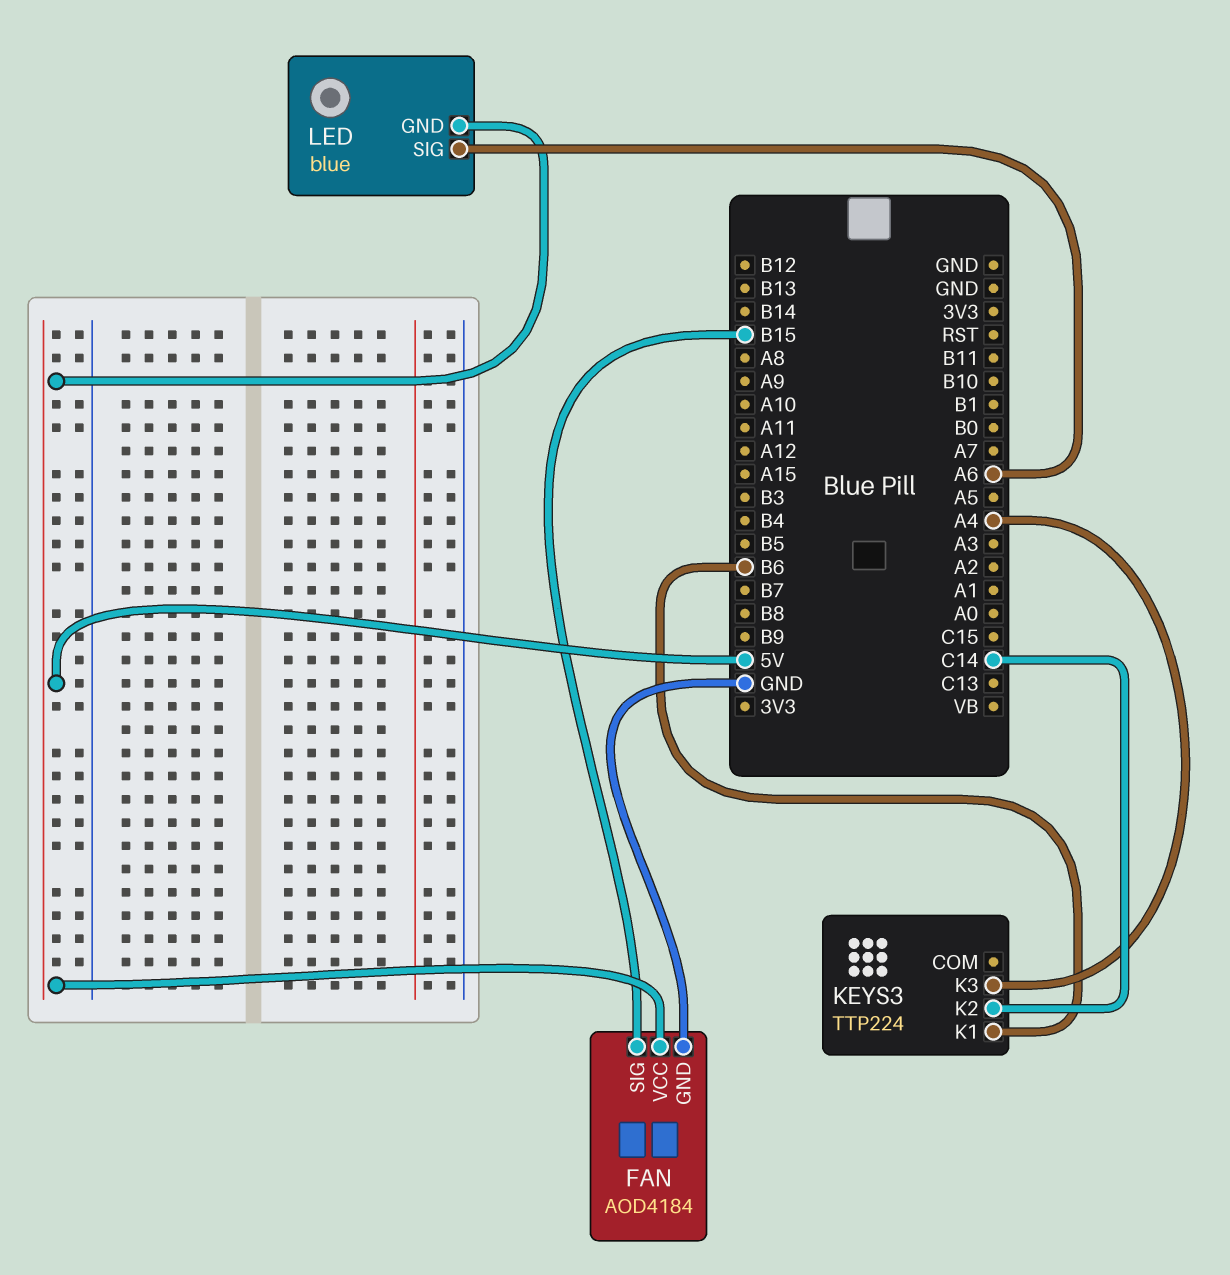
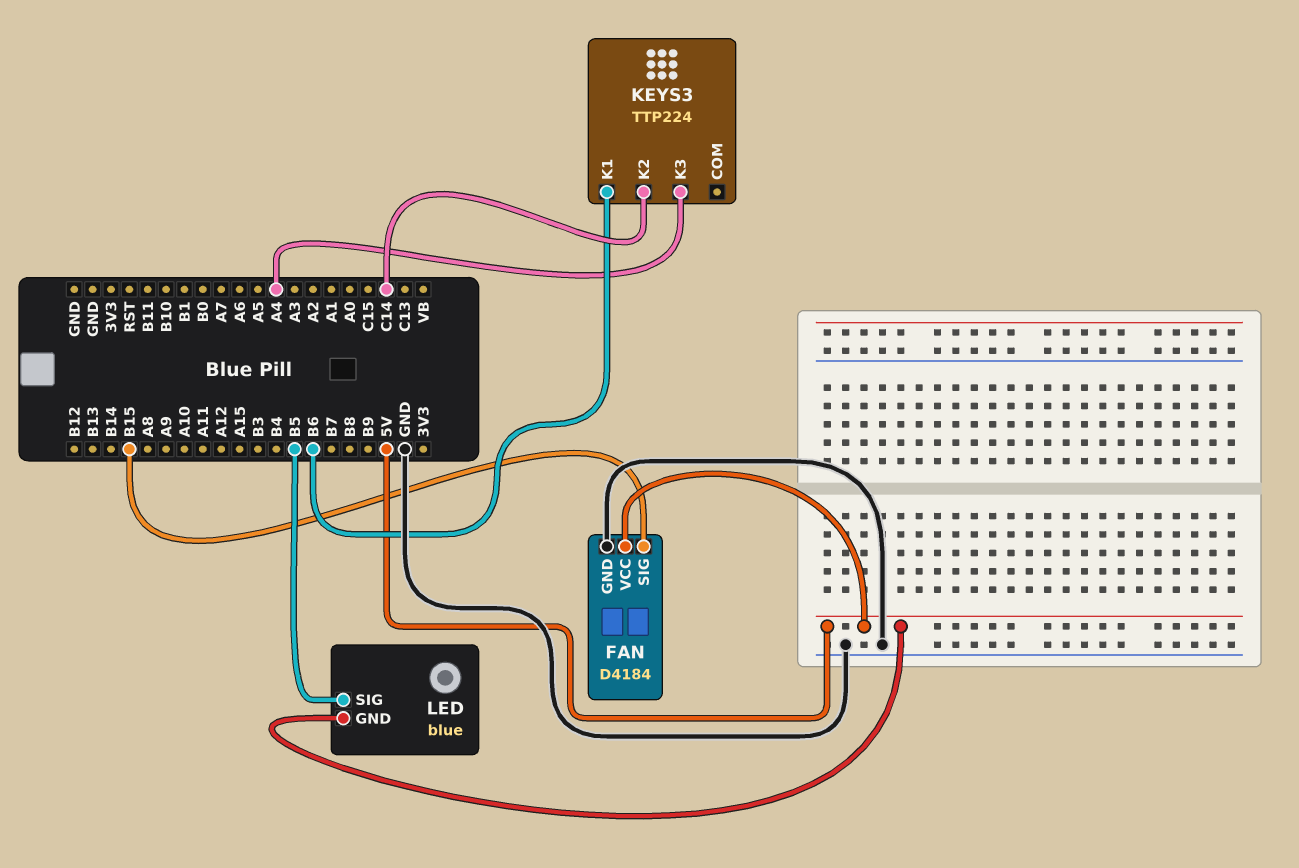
FAN: AOD4184 -> D4184
LED pin SIG: A6 -> B5

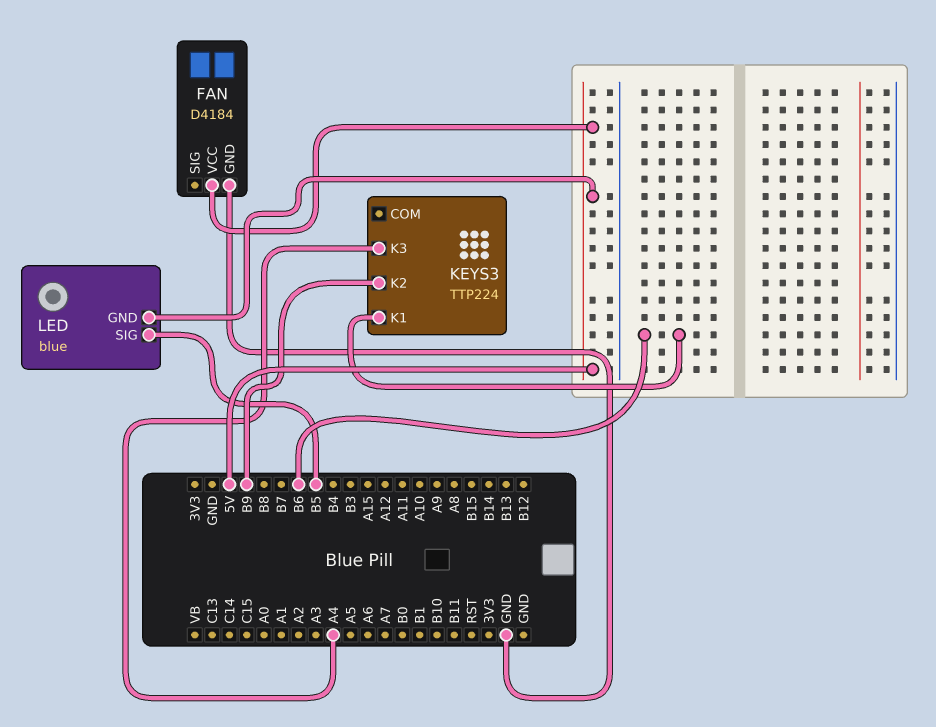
FAN pin SIG: B15 -> none
KEYS3 pin K2: C14 -> B9

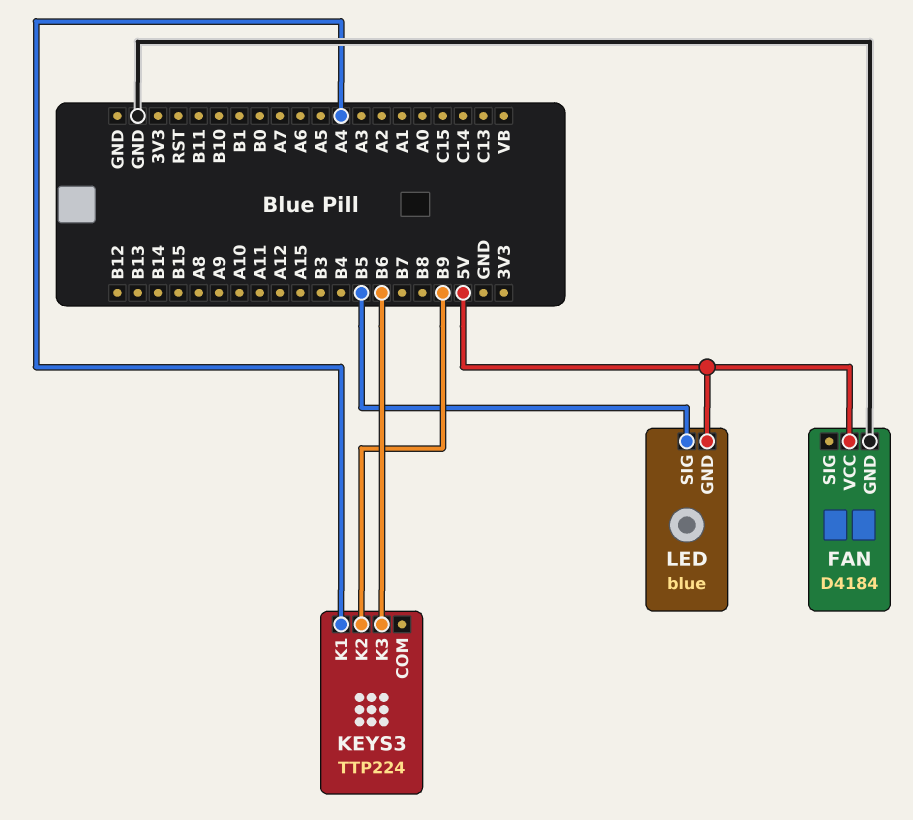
KEYS3 pin K1: B6 -> A4
KEYS3 pin K3: A4 -> B6

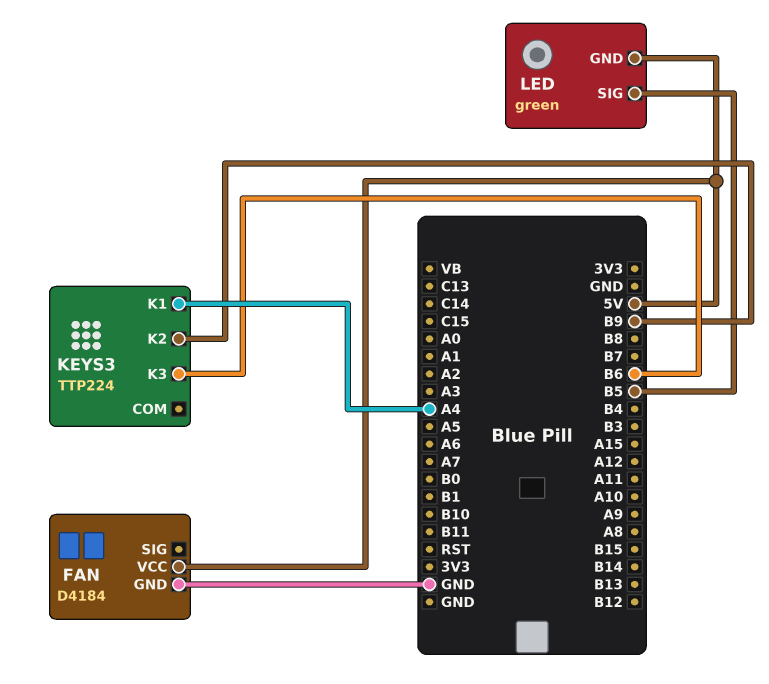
LED: blue -> green

